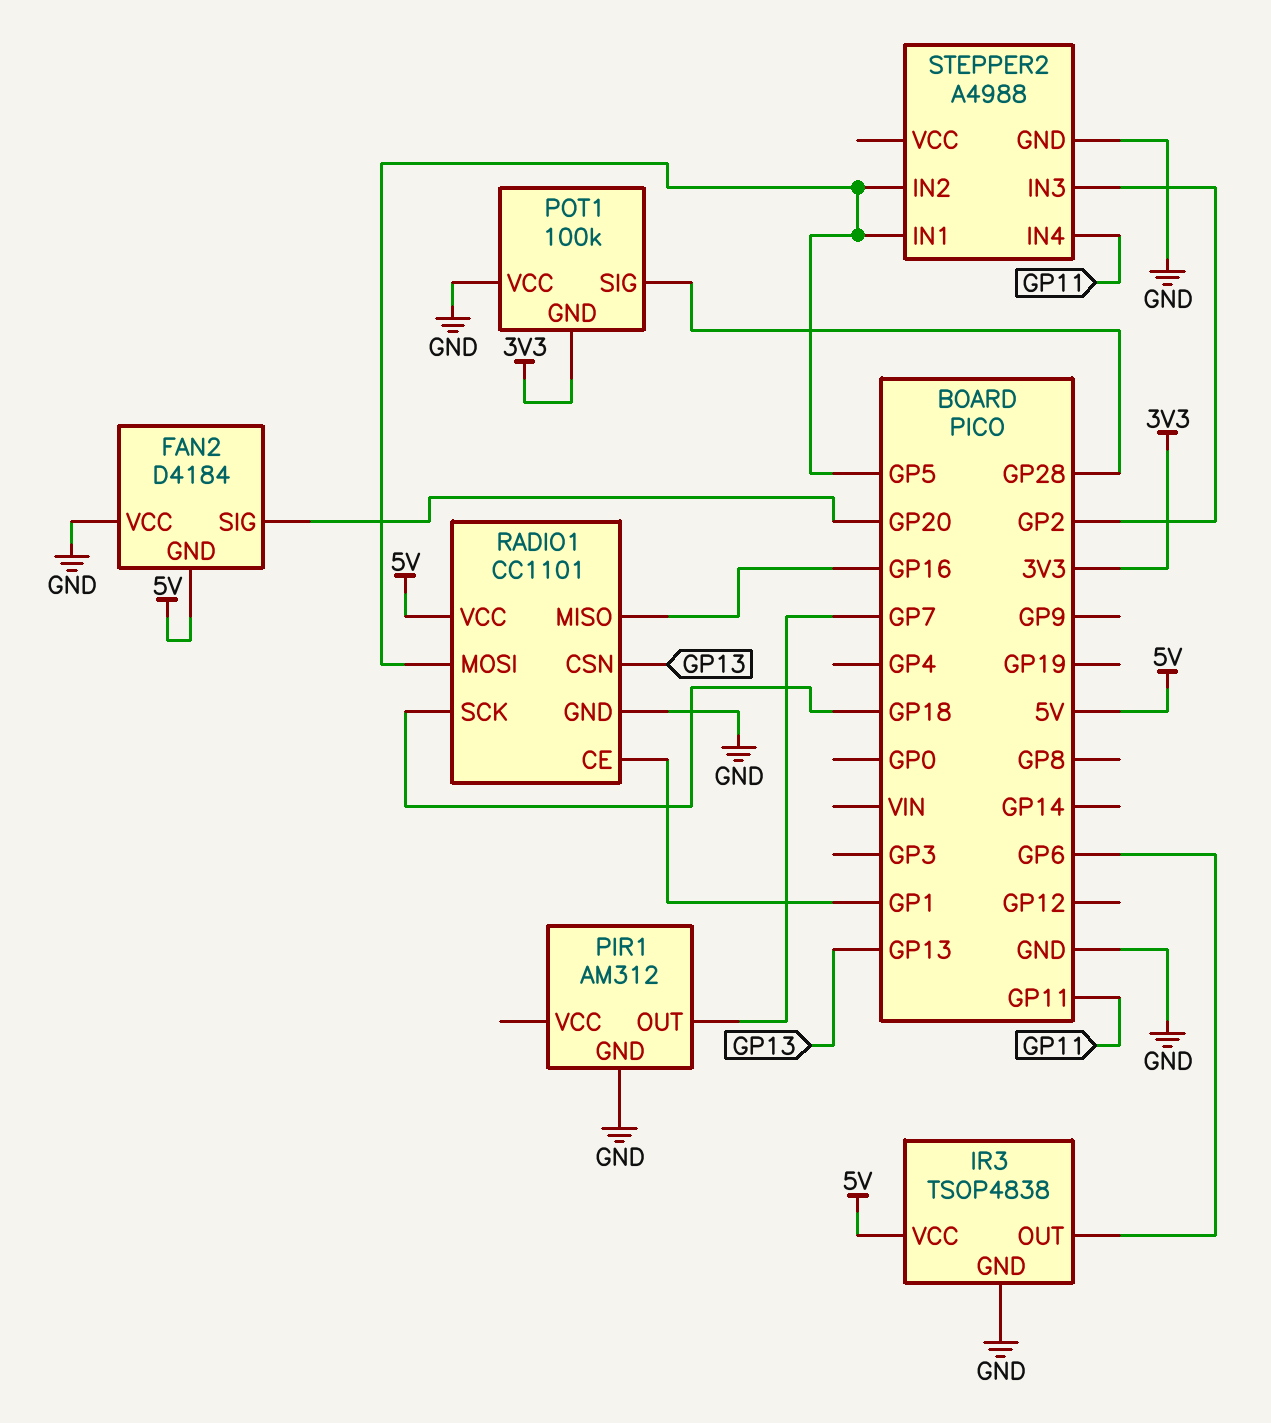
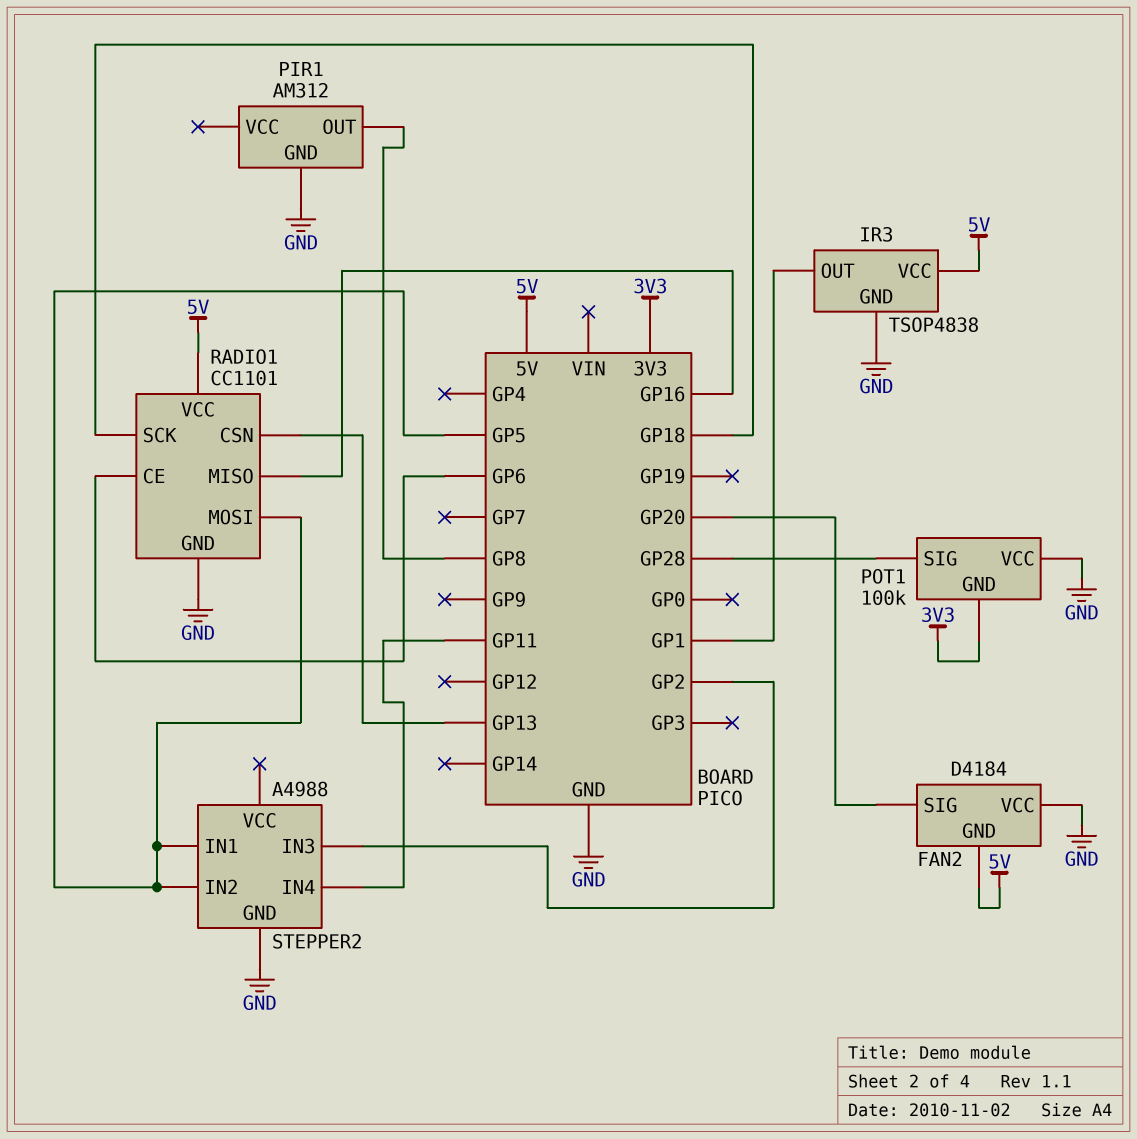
IR3 pin OUT: GP6 -> GP1
PIR1 pin OUT: GP7 -> GP8
RADIO1 pin CE: GP1 -> GP6

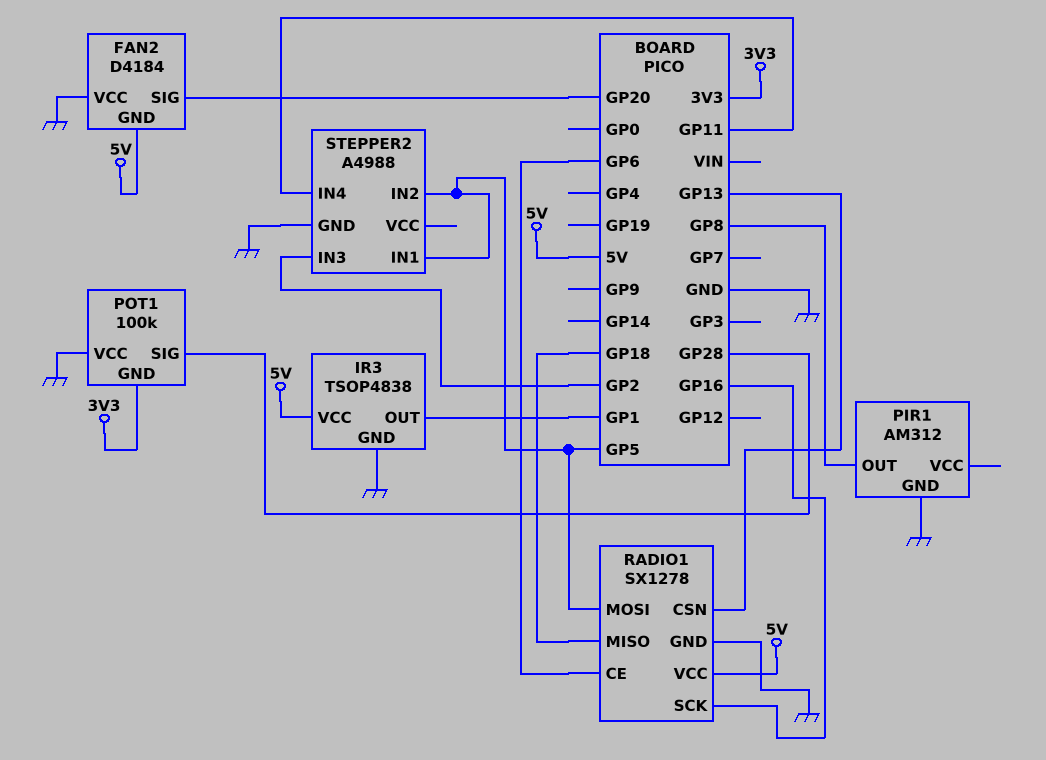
RADIO1: CC1101 -> SX1278
RADIO1 pin MISO: GP16 -> GP18
RADIO1 pin SCK: GP18 -> GP16

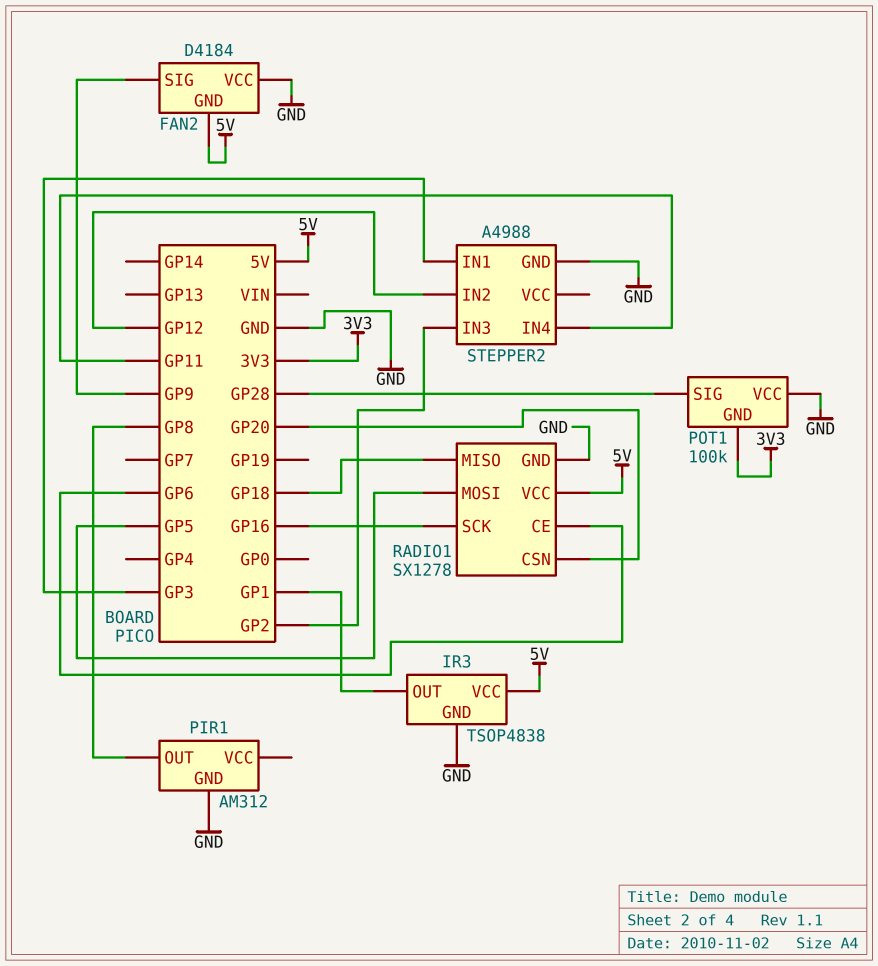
FAN2 pin SIG: GP20 -> GP9
RADIO1 pin CSN: GP13 -> GP20
STEPPER2 pin IN1: GP5 -> GP3
STEPPER2 pin IN2: GP5 -> GP12

